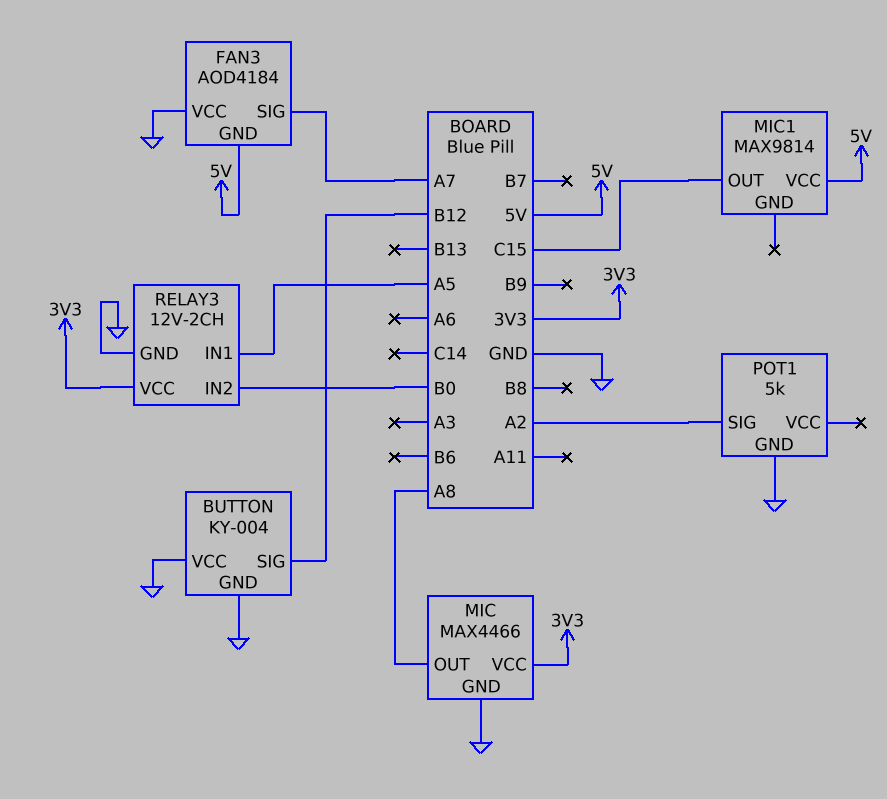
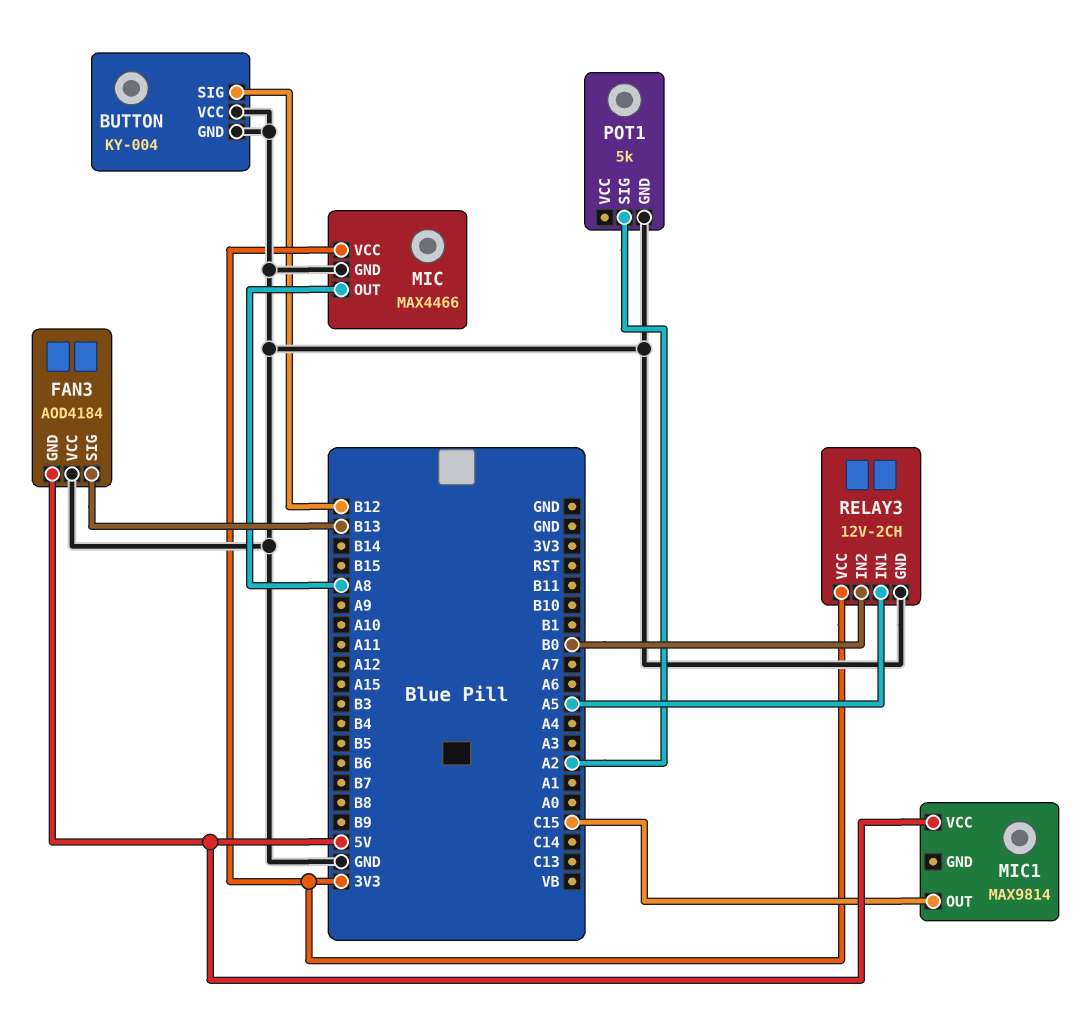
FAN3 pin SIG: A7 -> B13

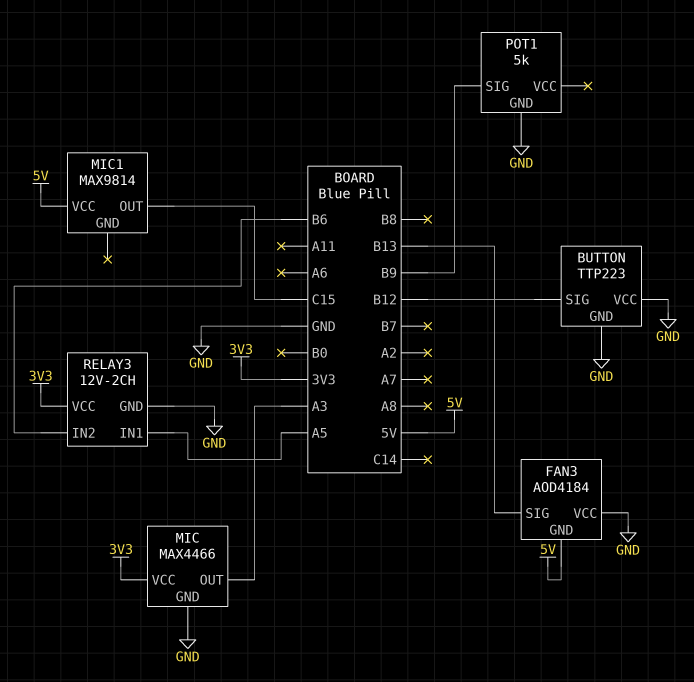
BUTTON: KY-004 -> TTP223
MIC pin OUT: A8 -> A3
POT1 pin SIG: A2 -> B9
RELAY3 pin IN2: B0 -> B6

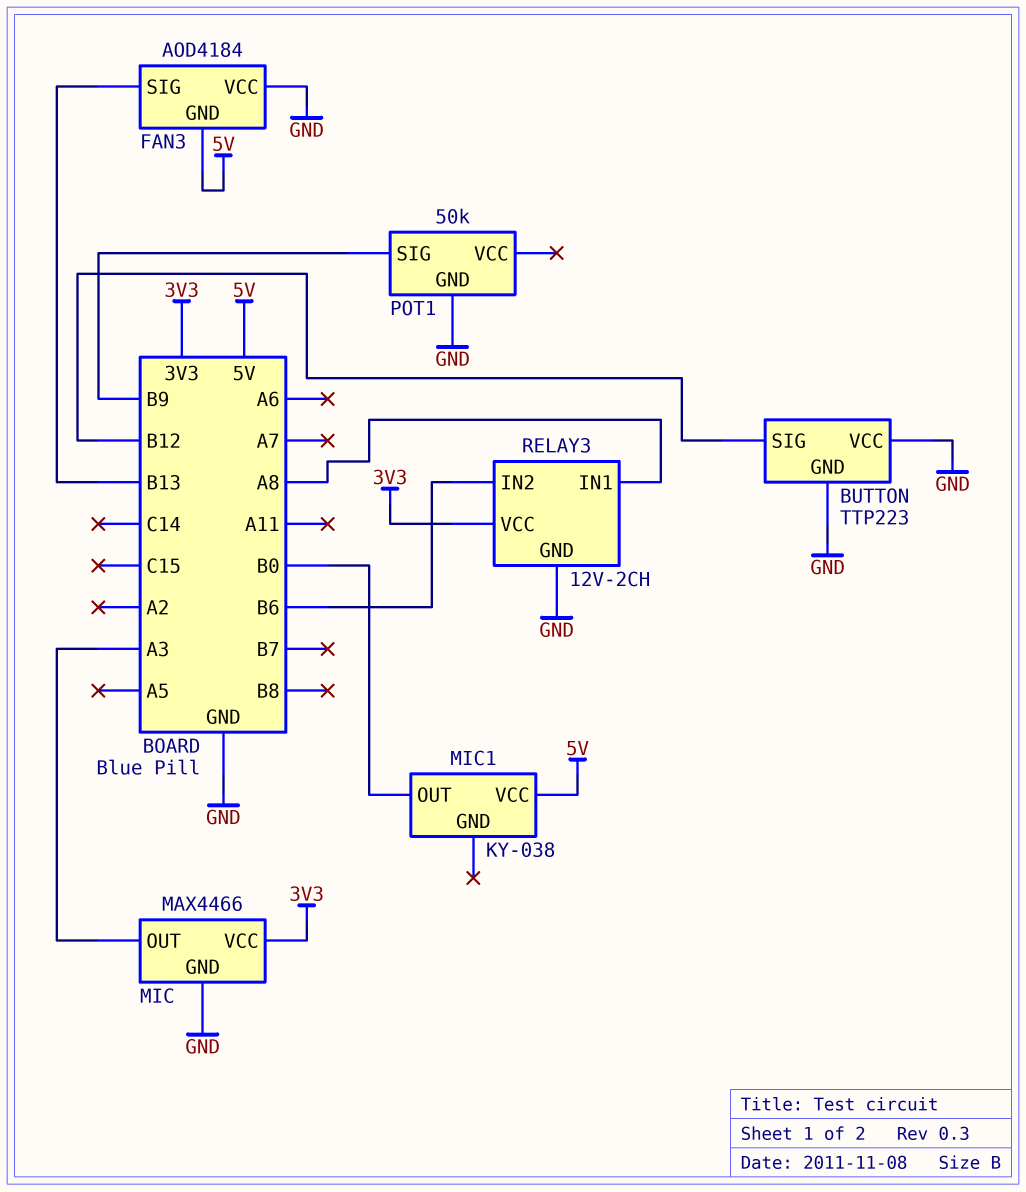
MIC1: MAX9814 -> KY-038
MIC1 pin OUT: C15 -> B0
POT1: 5k -> 50k
RELAY3 pin IN1: A5 -> A8

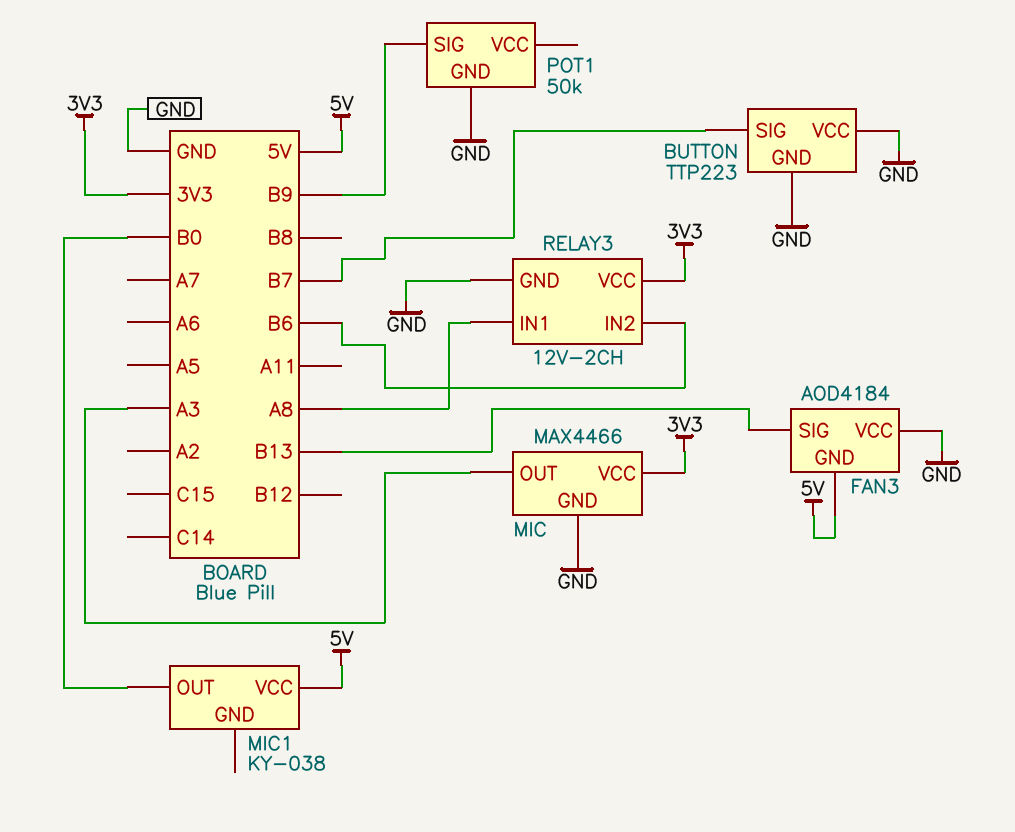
BUTTON pin SIG: B12 -> B7

